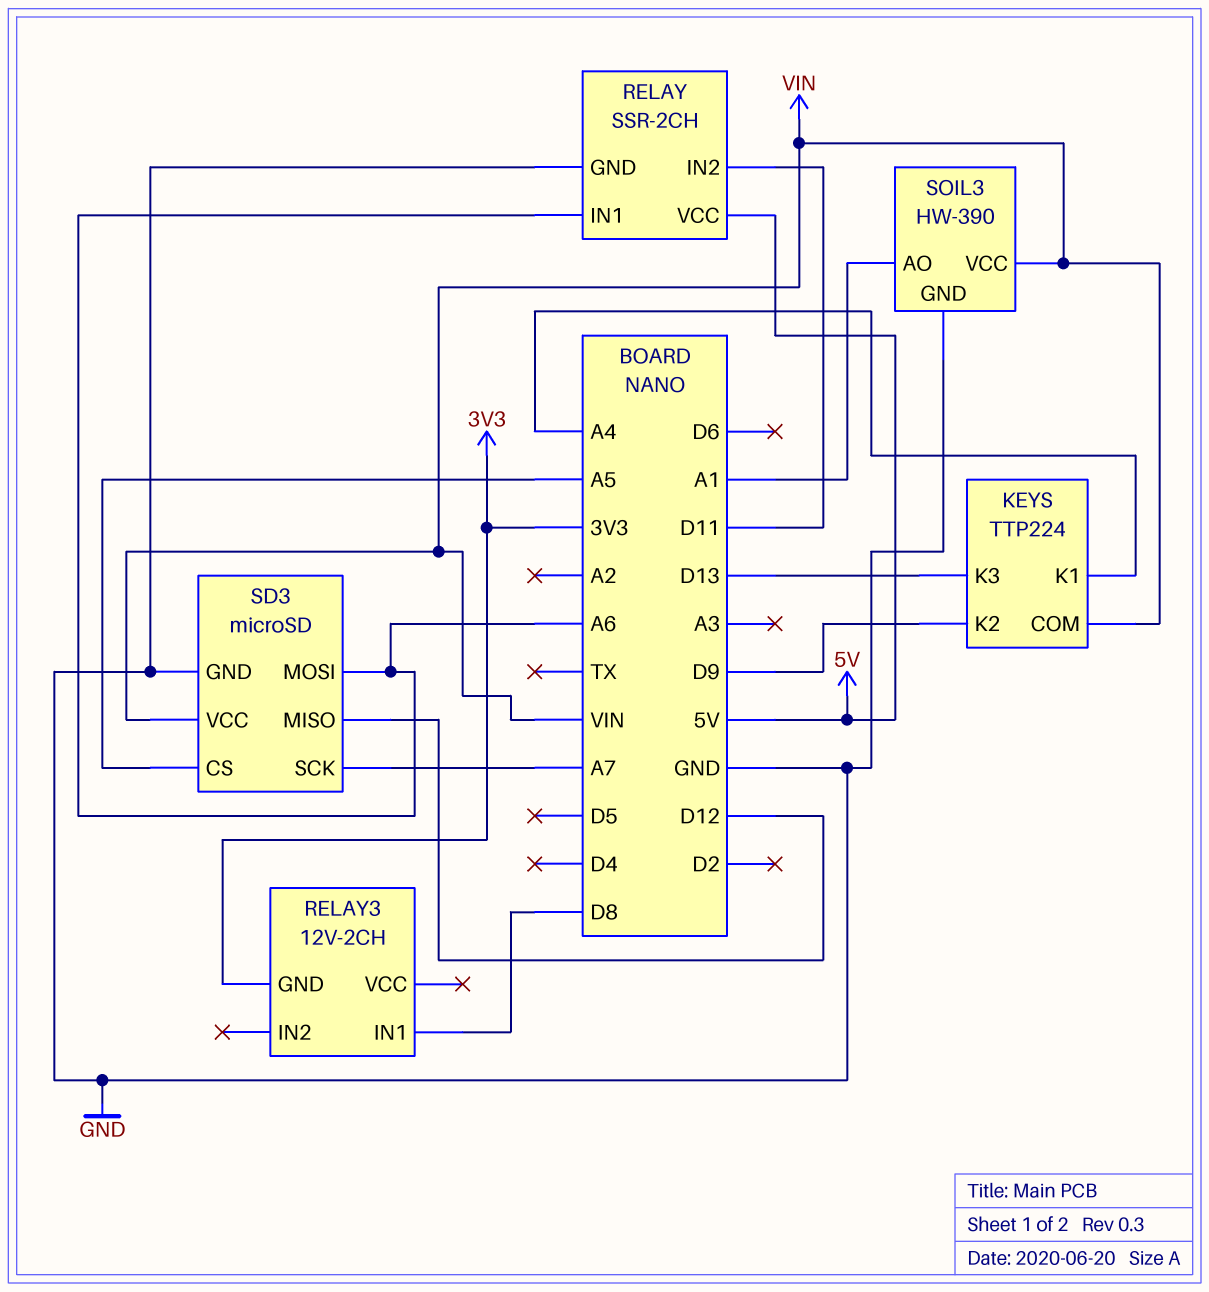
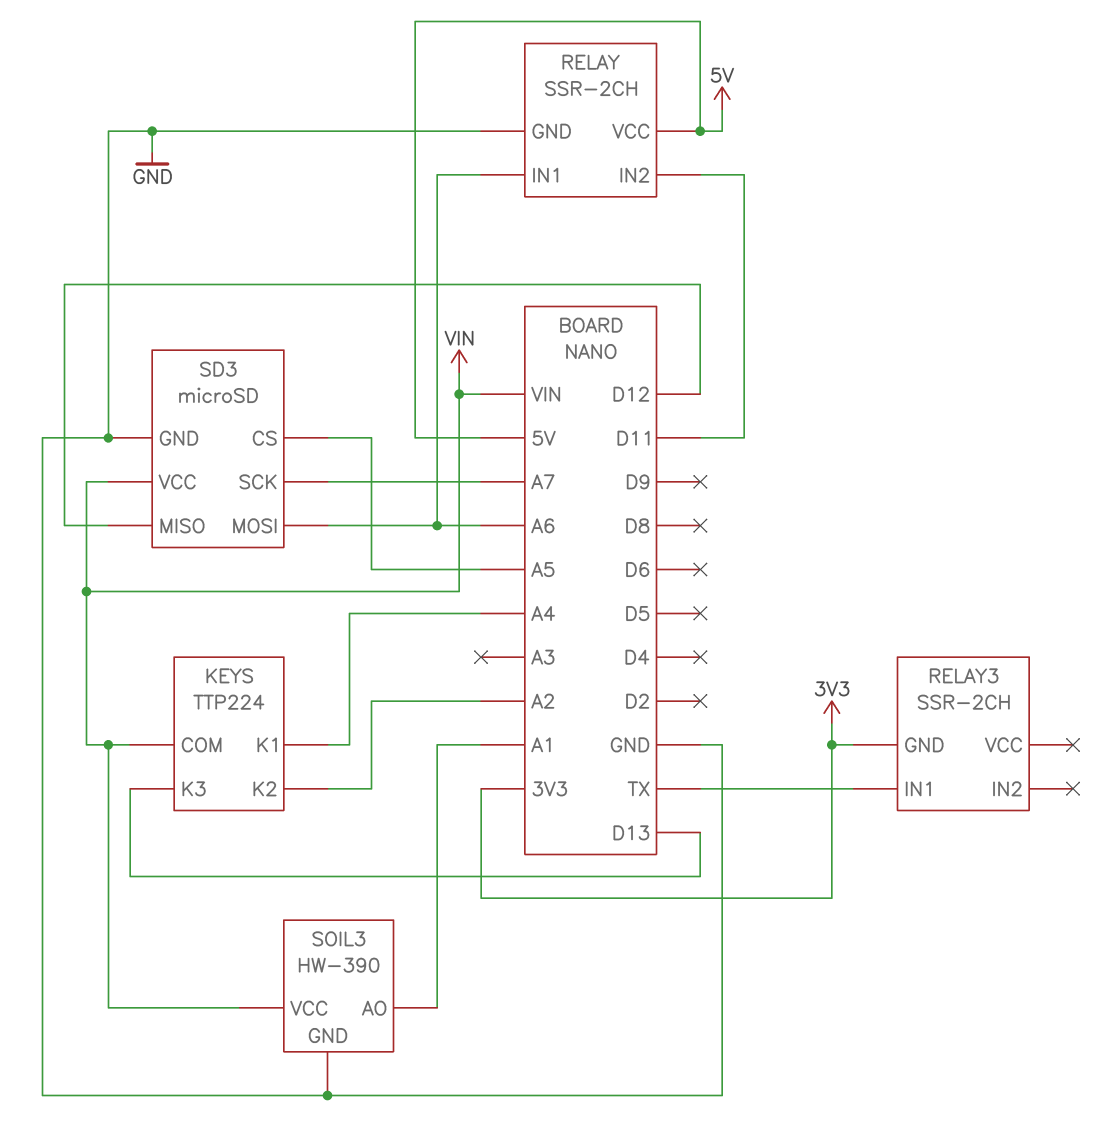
KEYS pin K2: D9 -> A2
RELAY3: 12V-2CH -> SSR-2CH
RELAY3 pin IN1: D8 -> TX

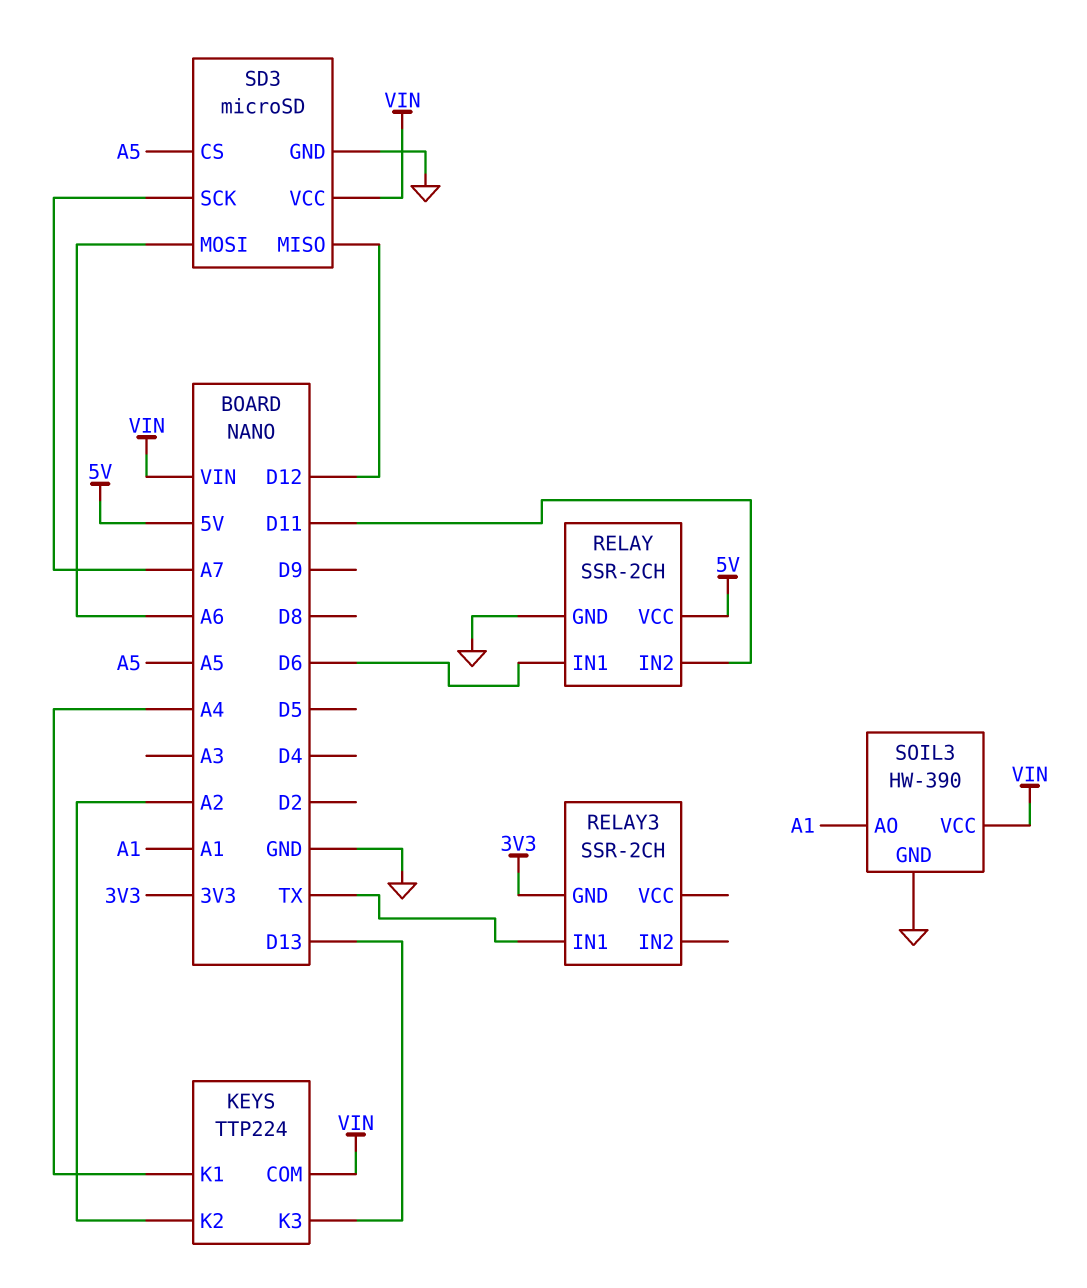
RELAY pin IN1: A6 -> D6

